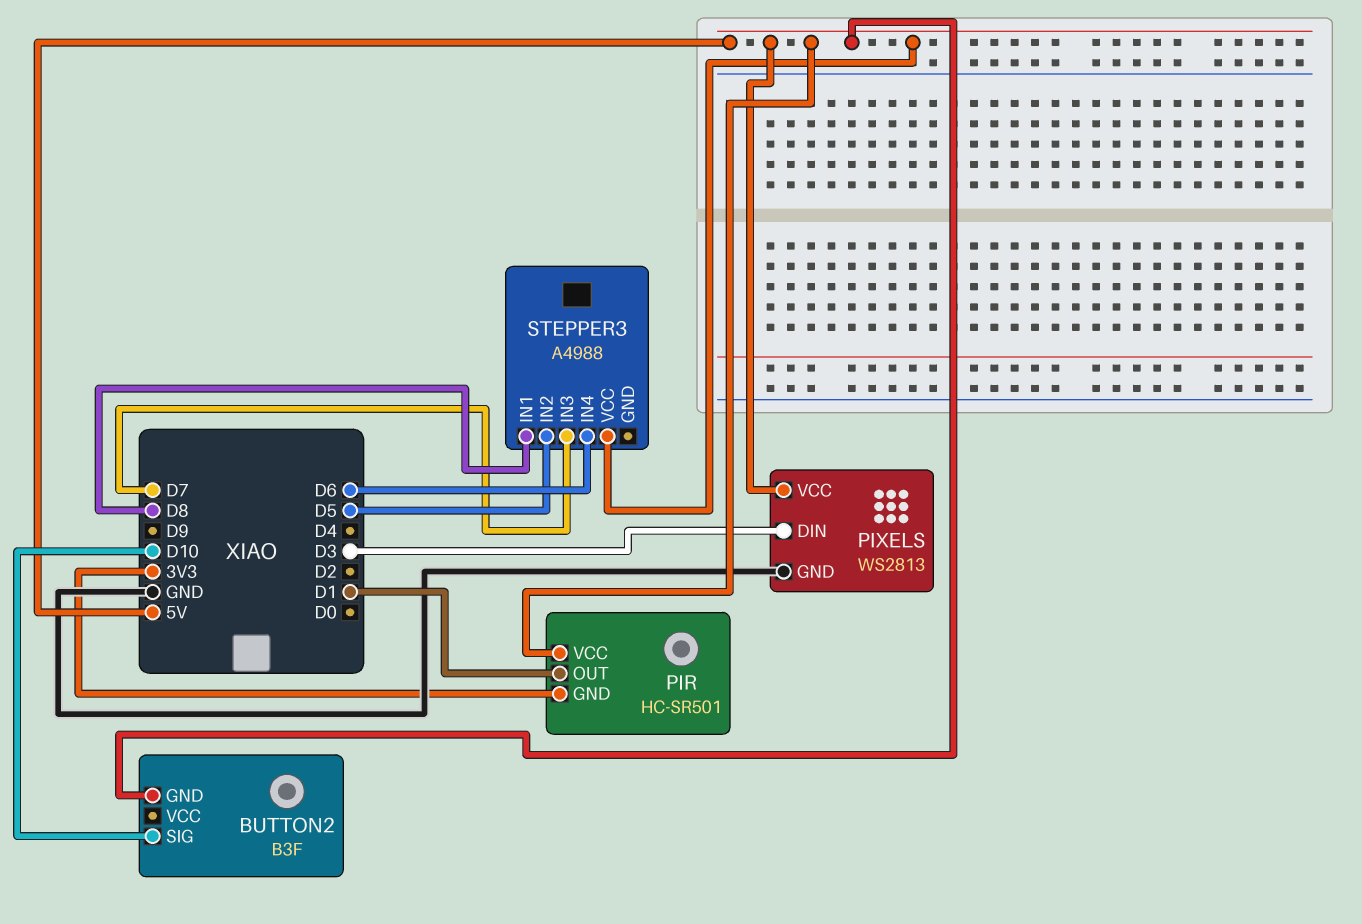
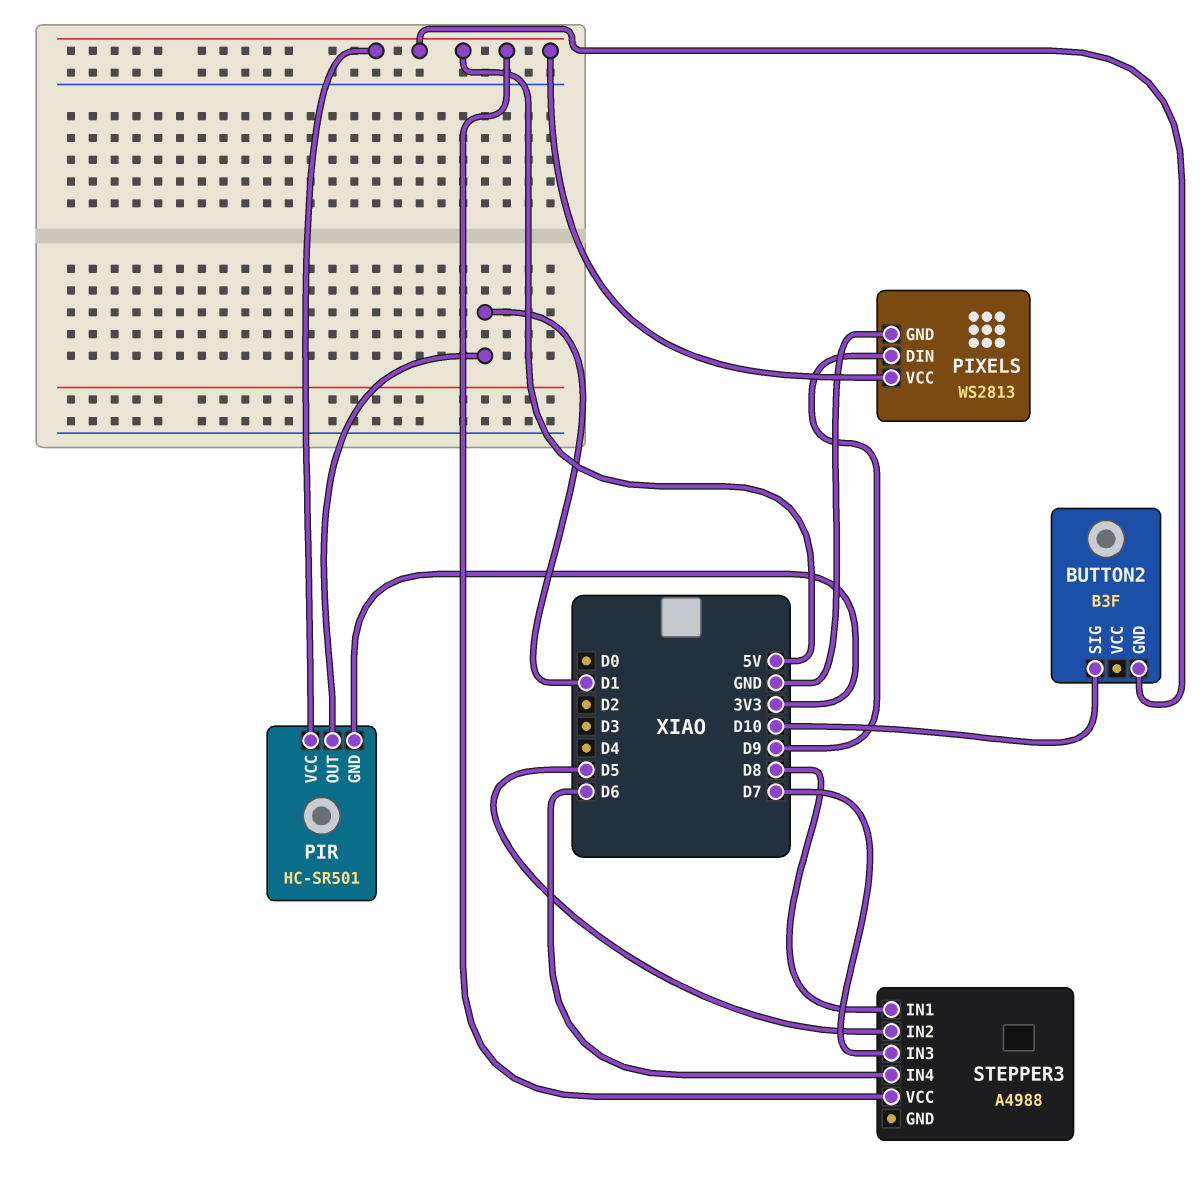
PIXELS pin DIN: D3 -> D9

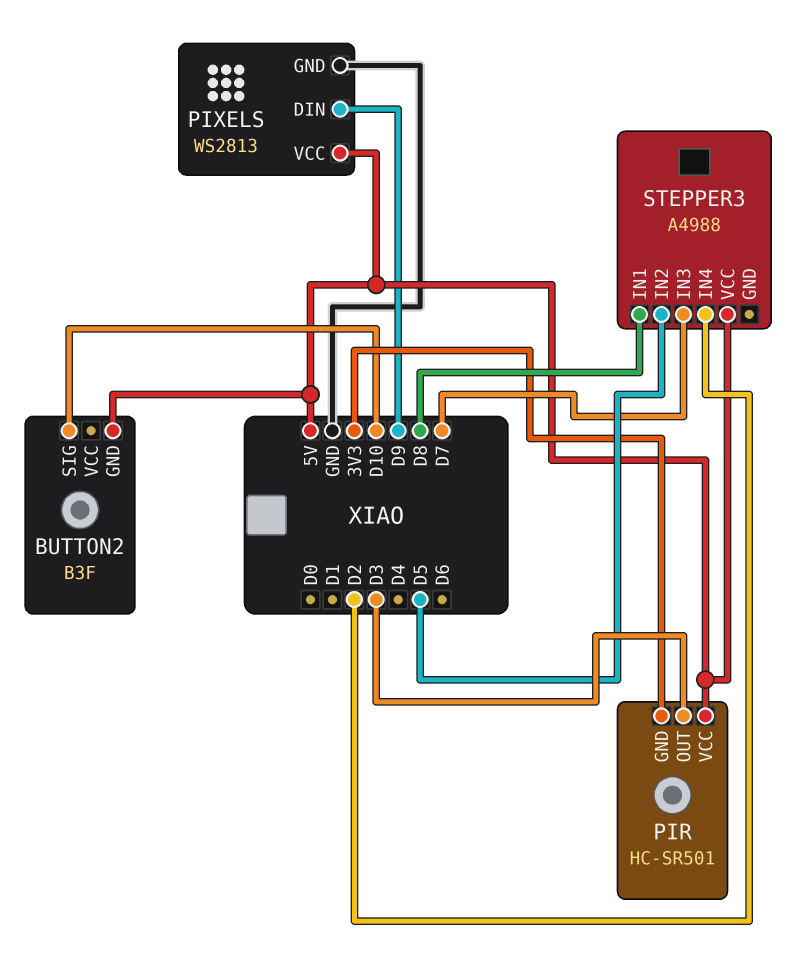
PIR pin OUT: D1 -> D3
STEPPER3 pin IN4: D6 -> D2

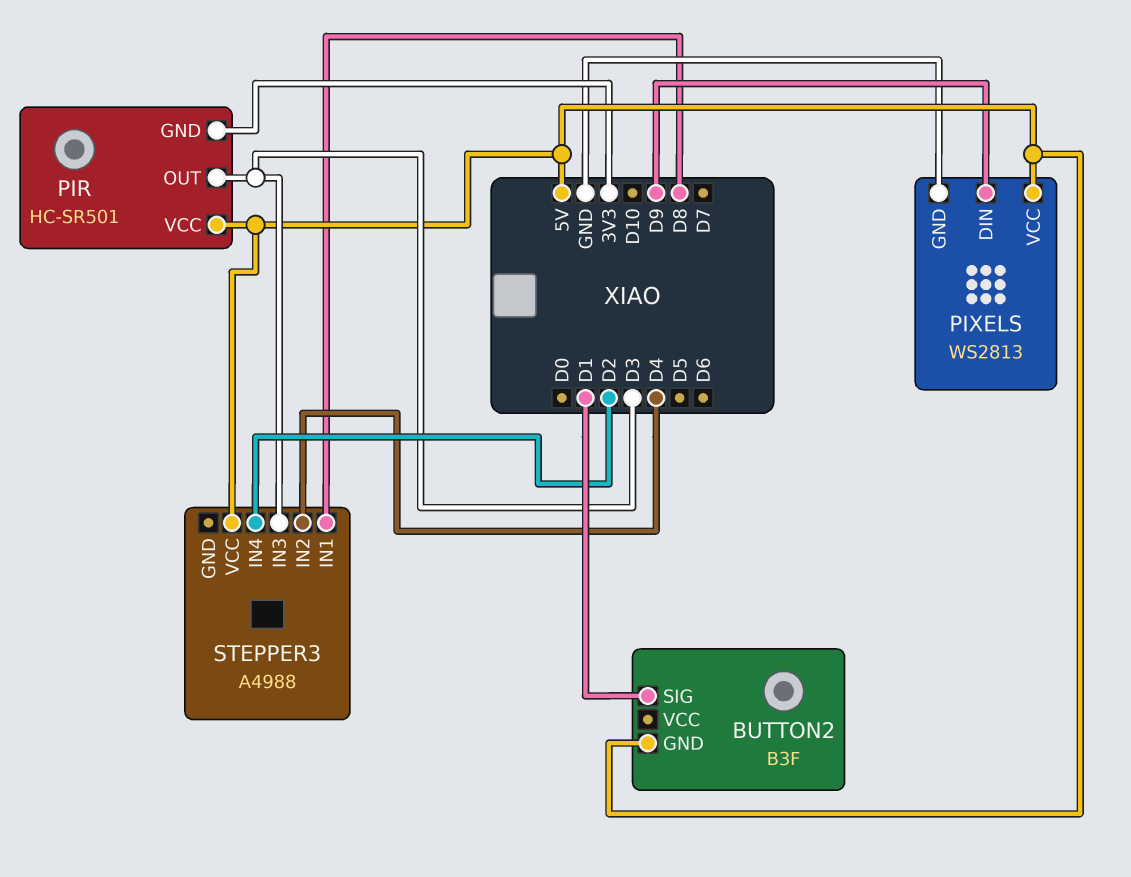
BUTTON2 pin SIG: D10 -> D1
STEPPER3 pin IN2: D5 -> D4
STEPPER3 pin IN3: D7 -> D3

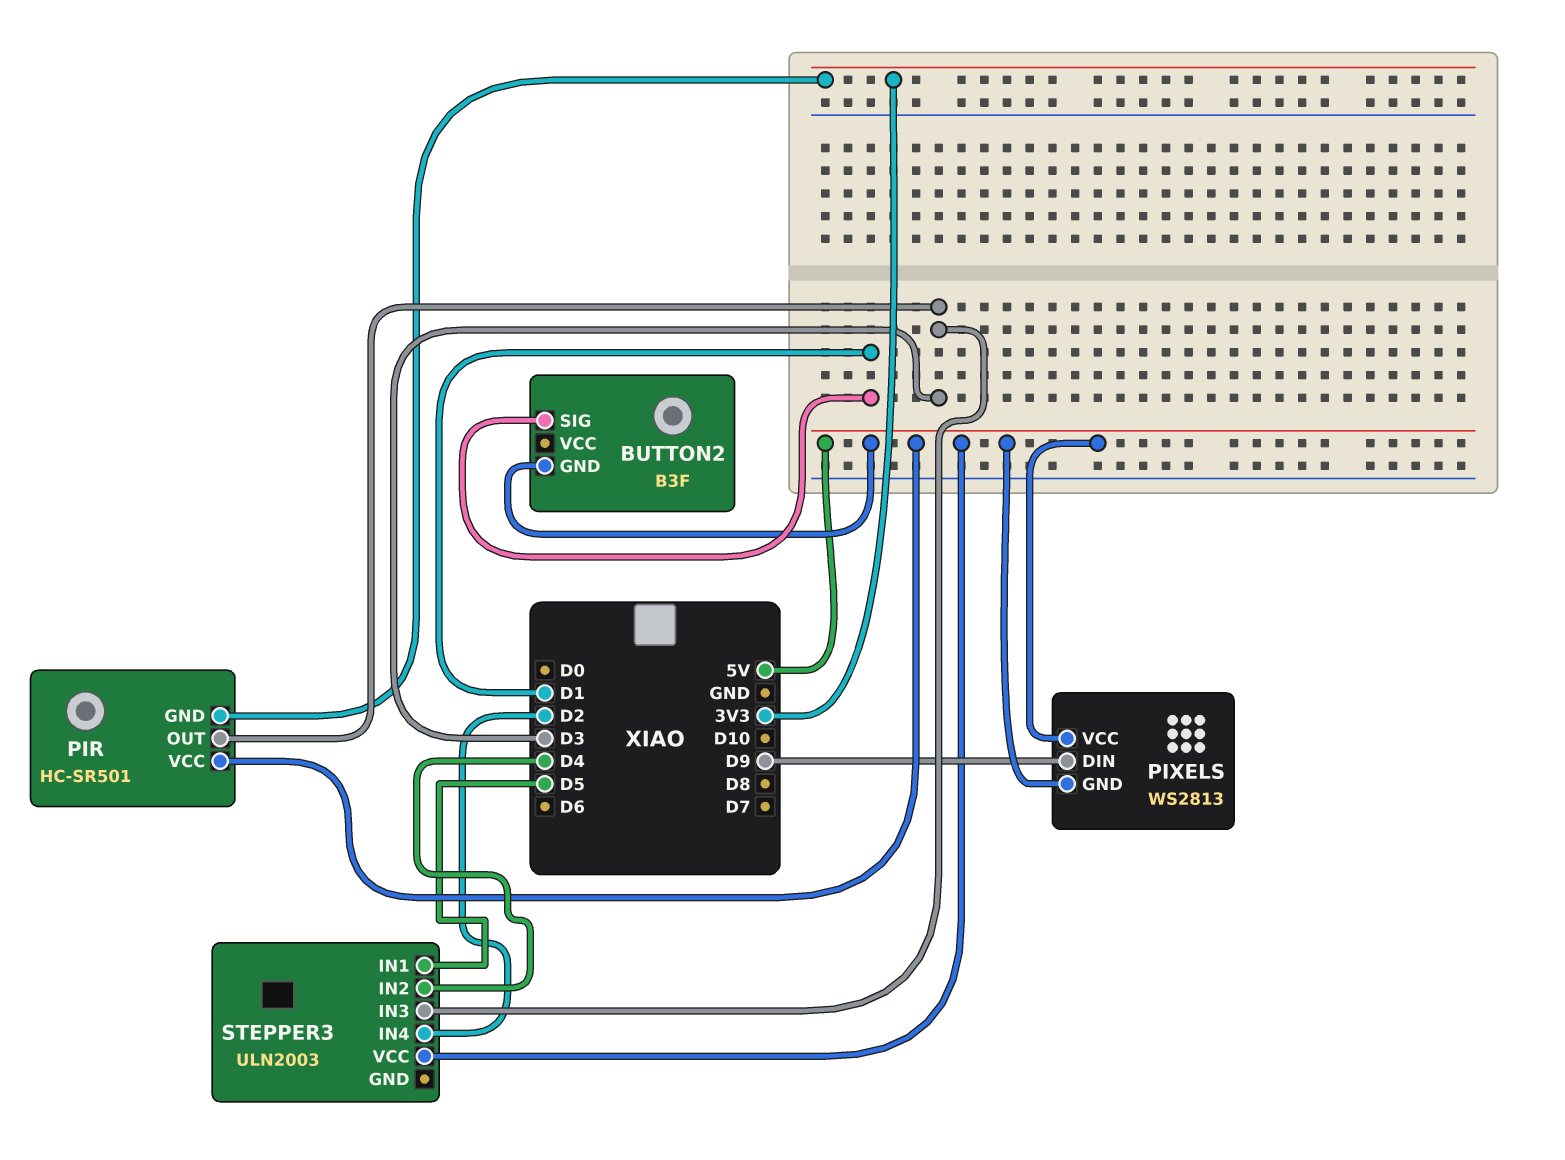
PIXELS pin GND: GND -> 5V
STEPPER3: A4988 -> ULN2003
STEPPER3 pin IN1: D8 -> D5

